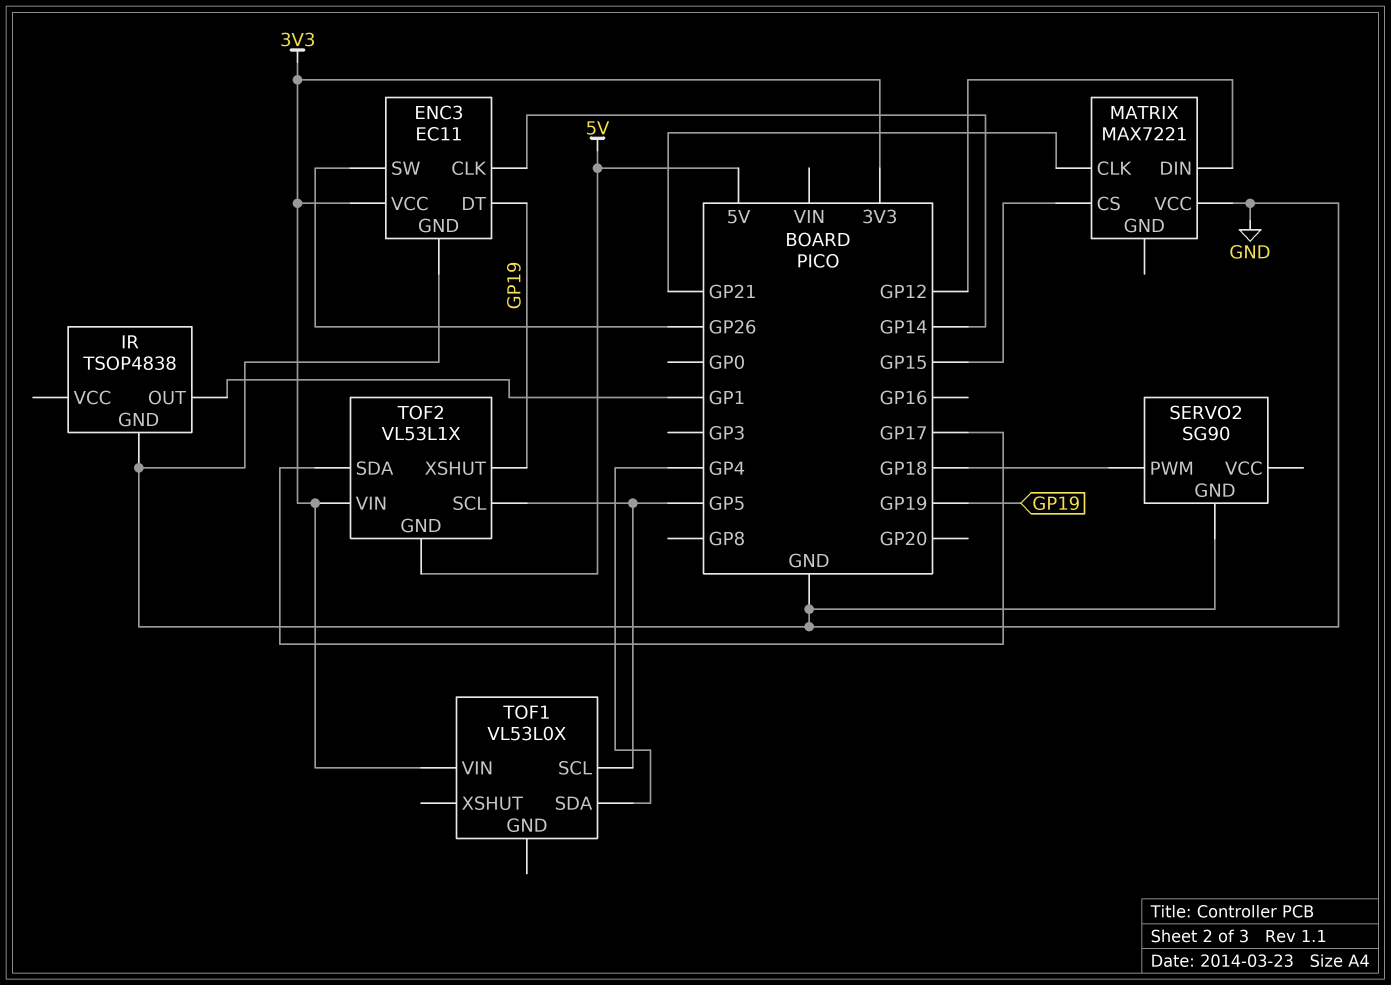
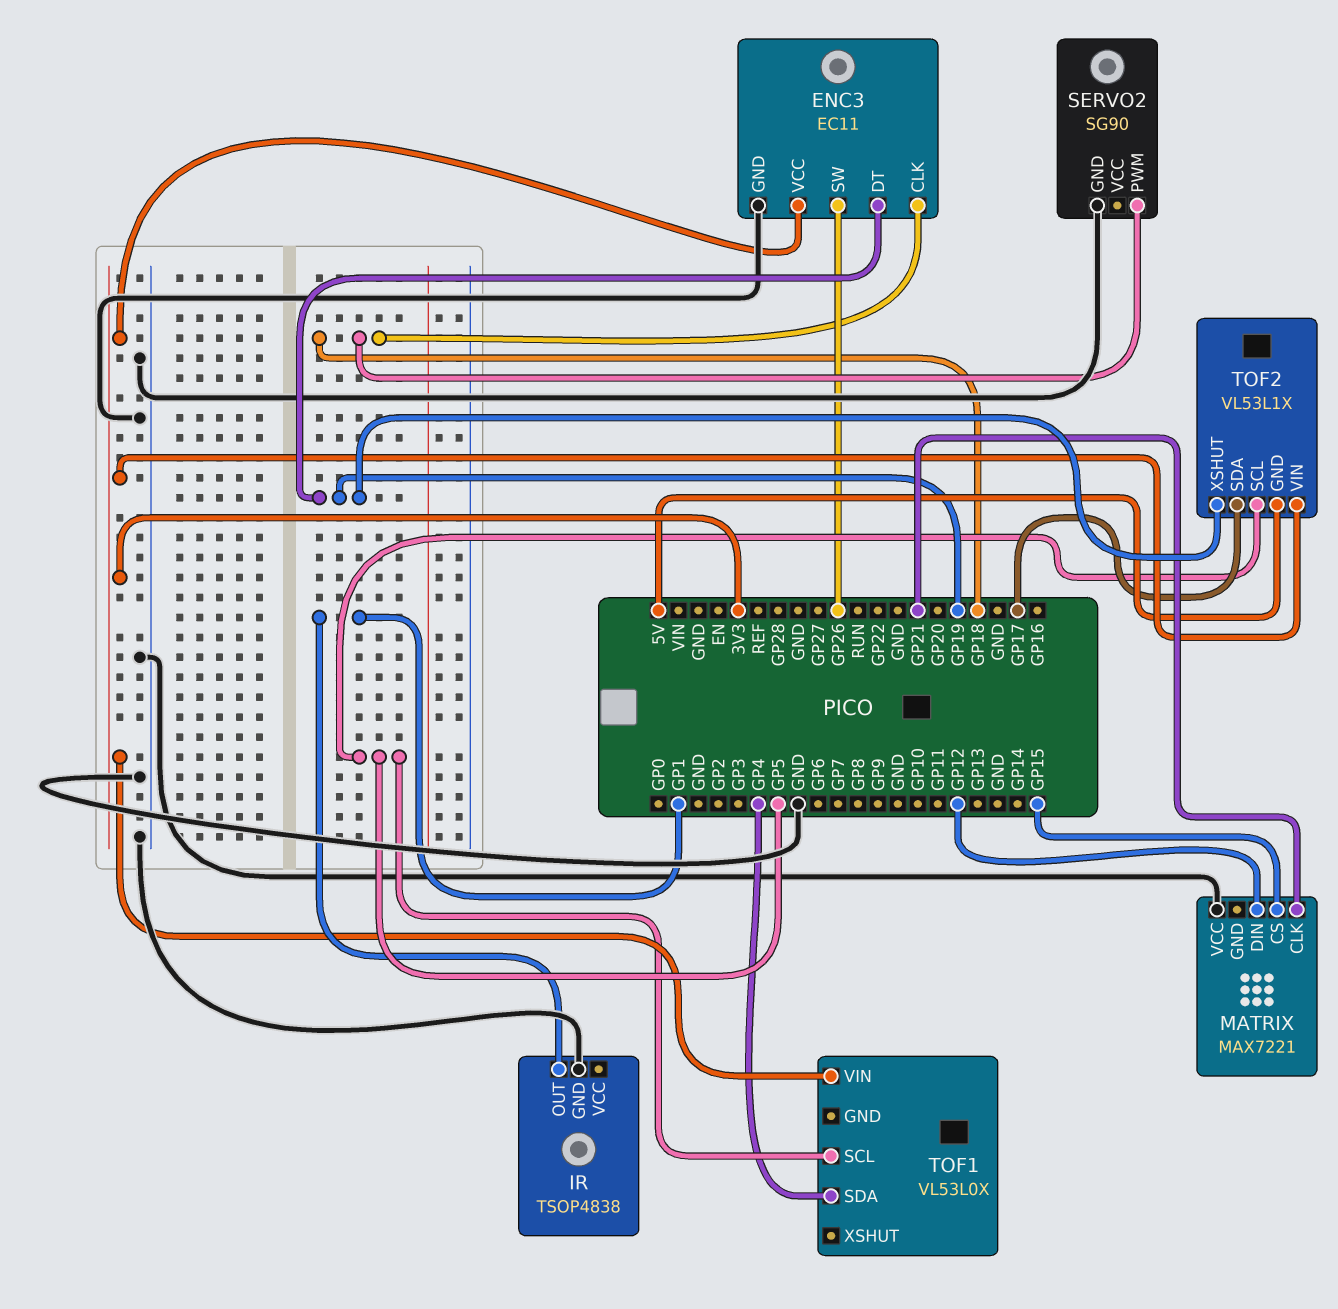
ENC3 pin CLK: GP14 -> GP18

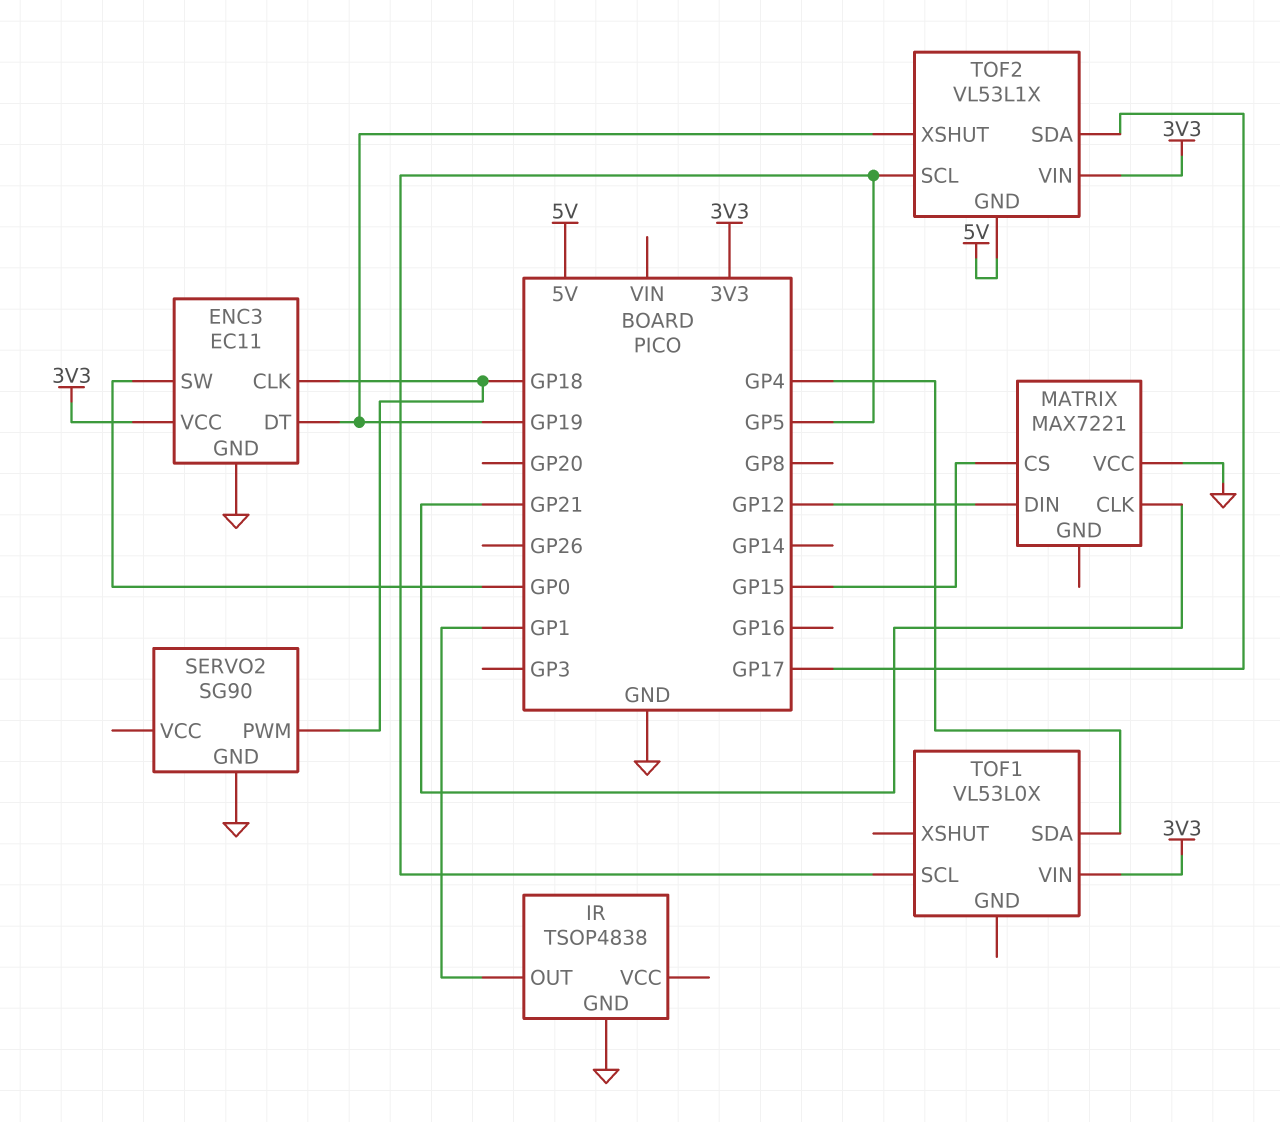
ENC3 pin SW: GP26 -> GP0

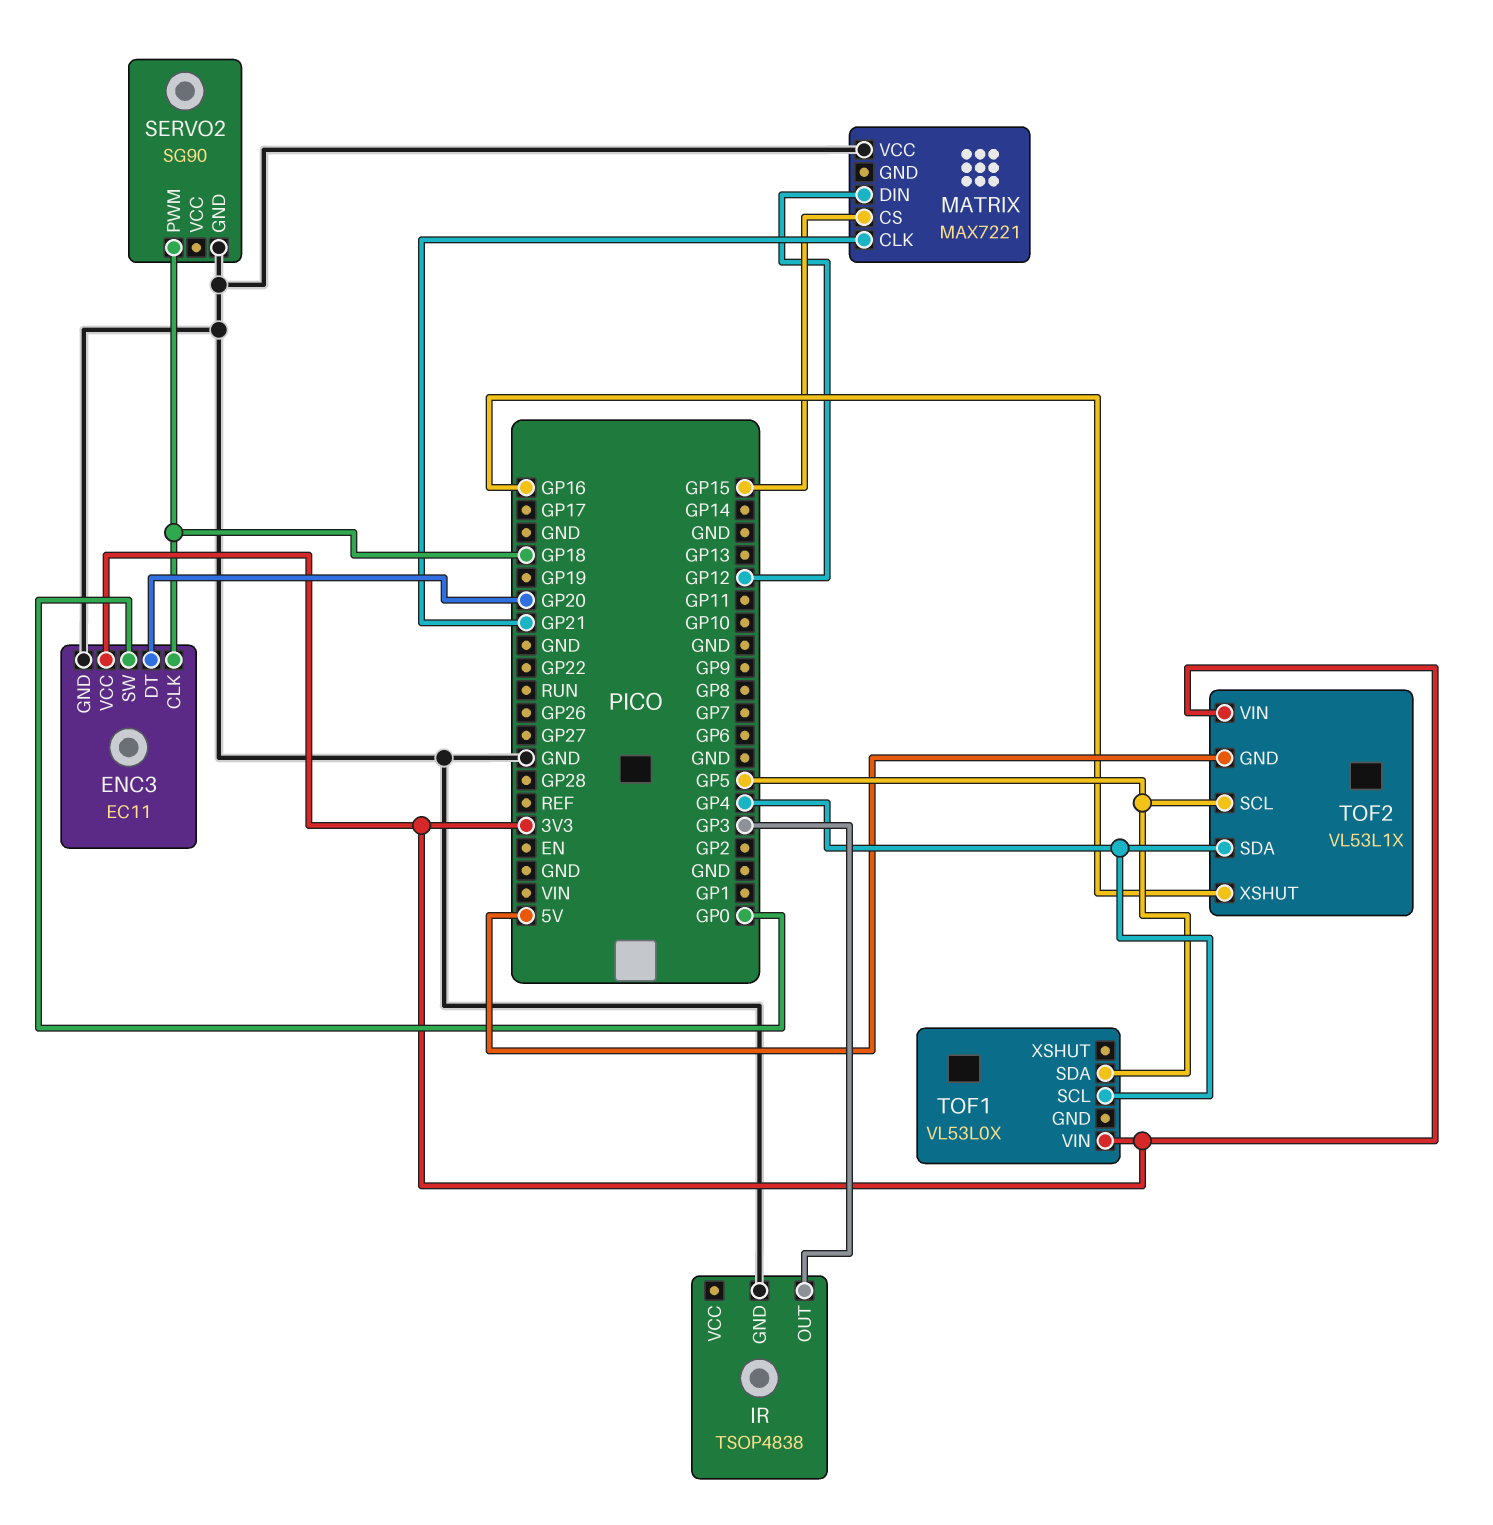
ENC3 pin DT: GP19 -> GP20
IR pin OUT: GP1 -> GP3
TOF1 pin SCL: GP5 -> GP4
TOF1 pin SDA: GP4 -> GP5
TOF2 pin SDA: GP17 -> GP4
TOF2 pin XSHUT: GP19 -> GP16

